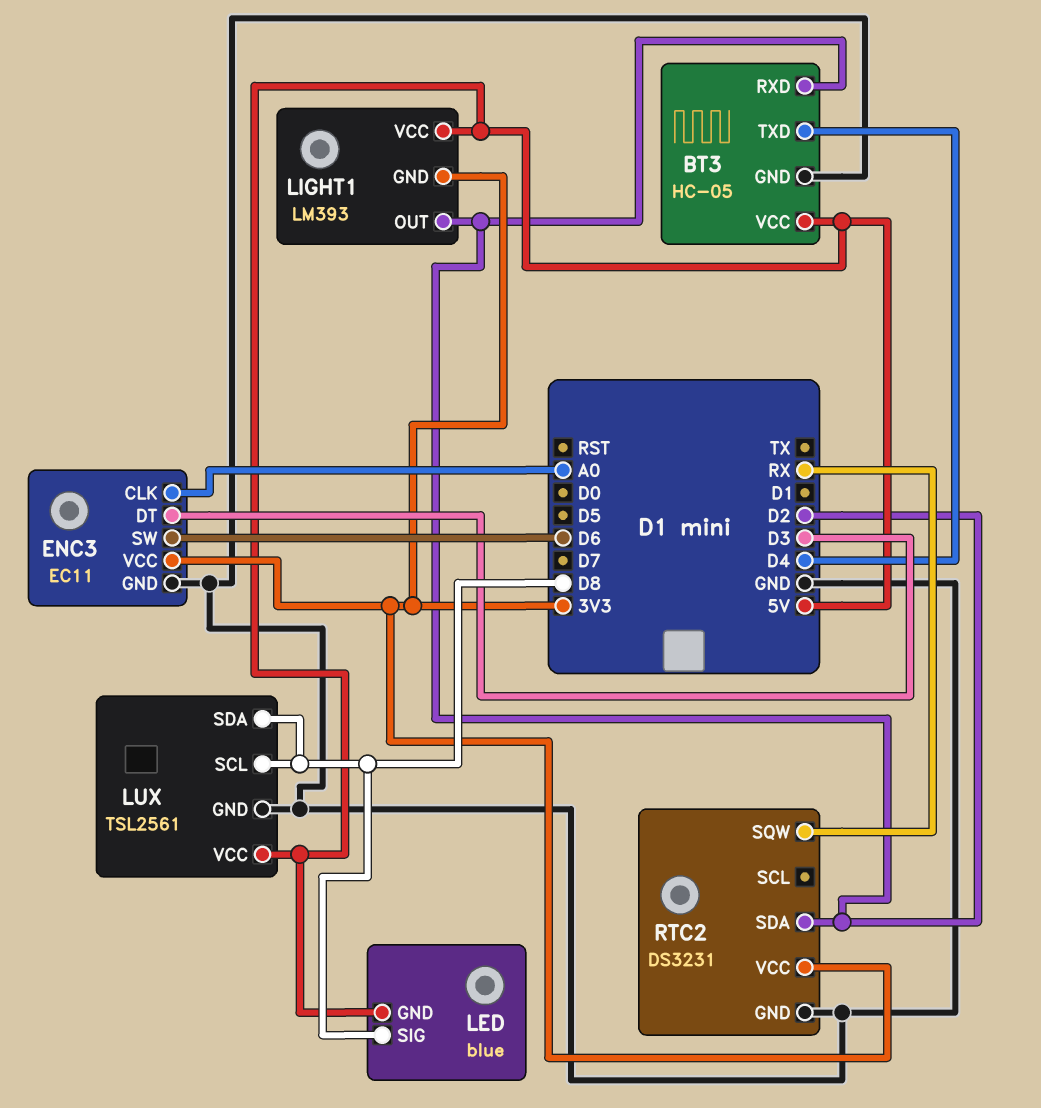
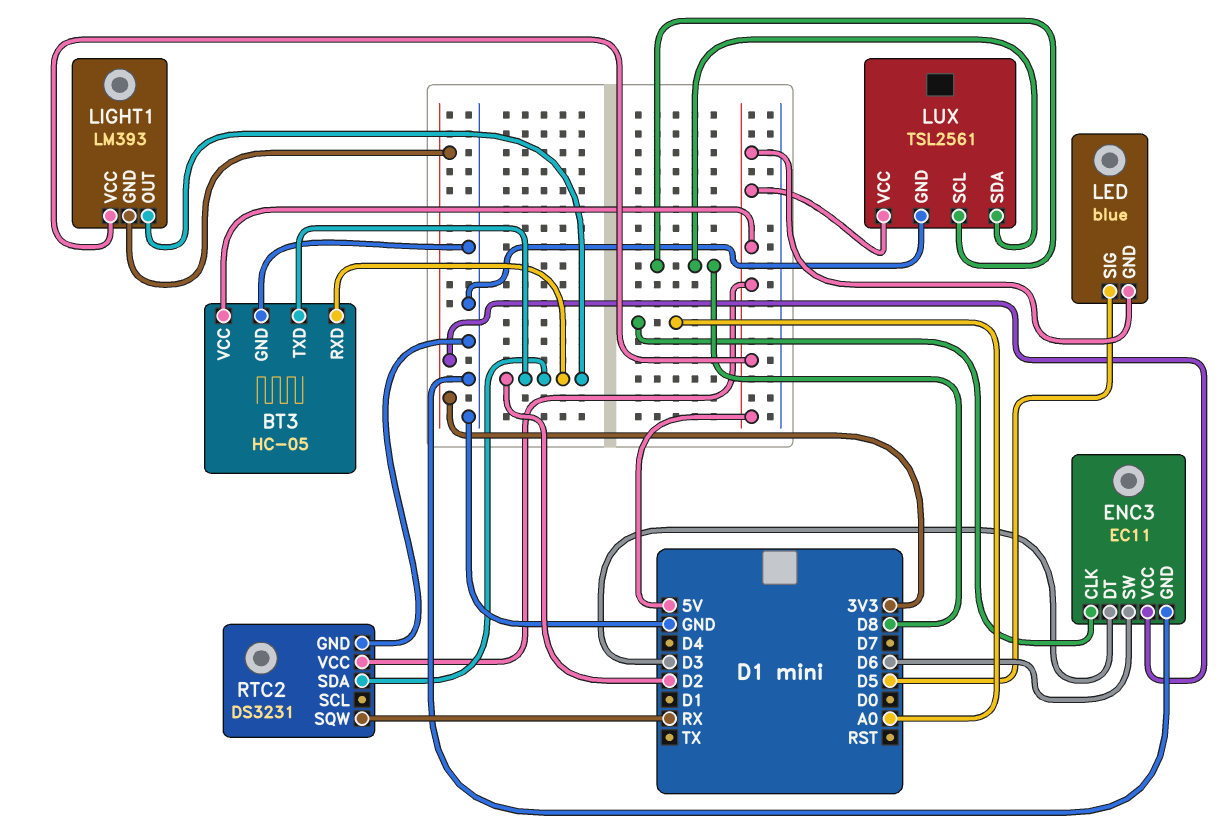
BT3 pin TXD: D4 -> D2
LED pin SIG: D8 -> D5
RTC2 pin VCC: 3V3 -> 5V

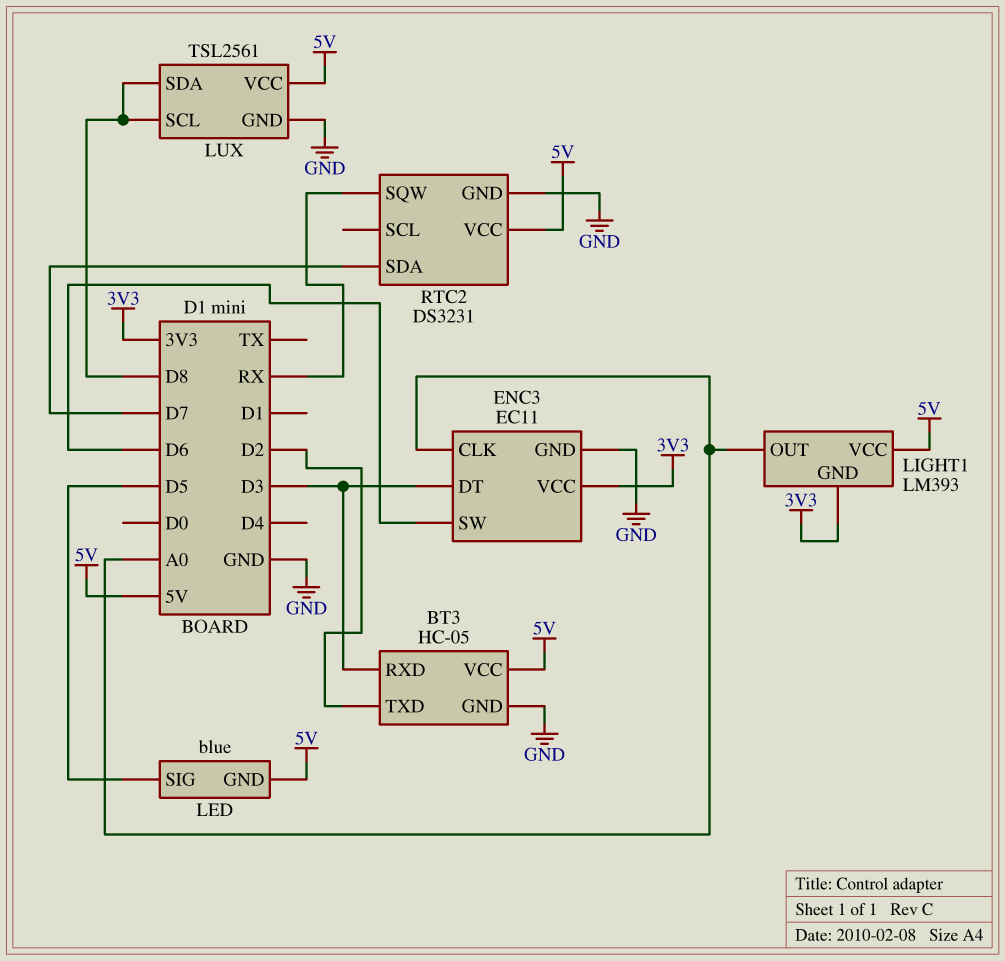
BT3 pin RXD: D2 -> D3
LIGHT1 pin OUT: D2 -> A0
RTC2 pin SDA: D2 -> D7

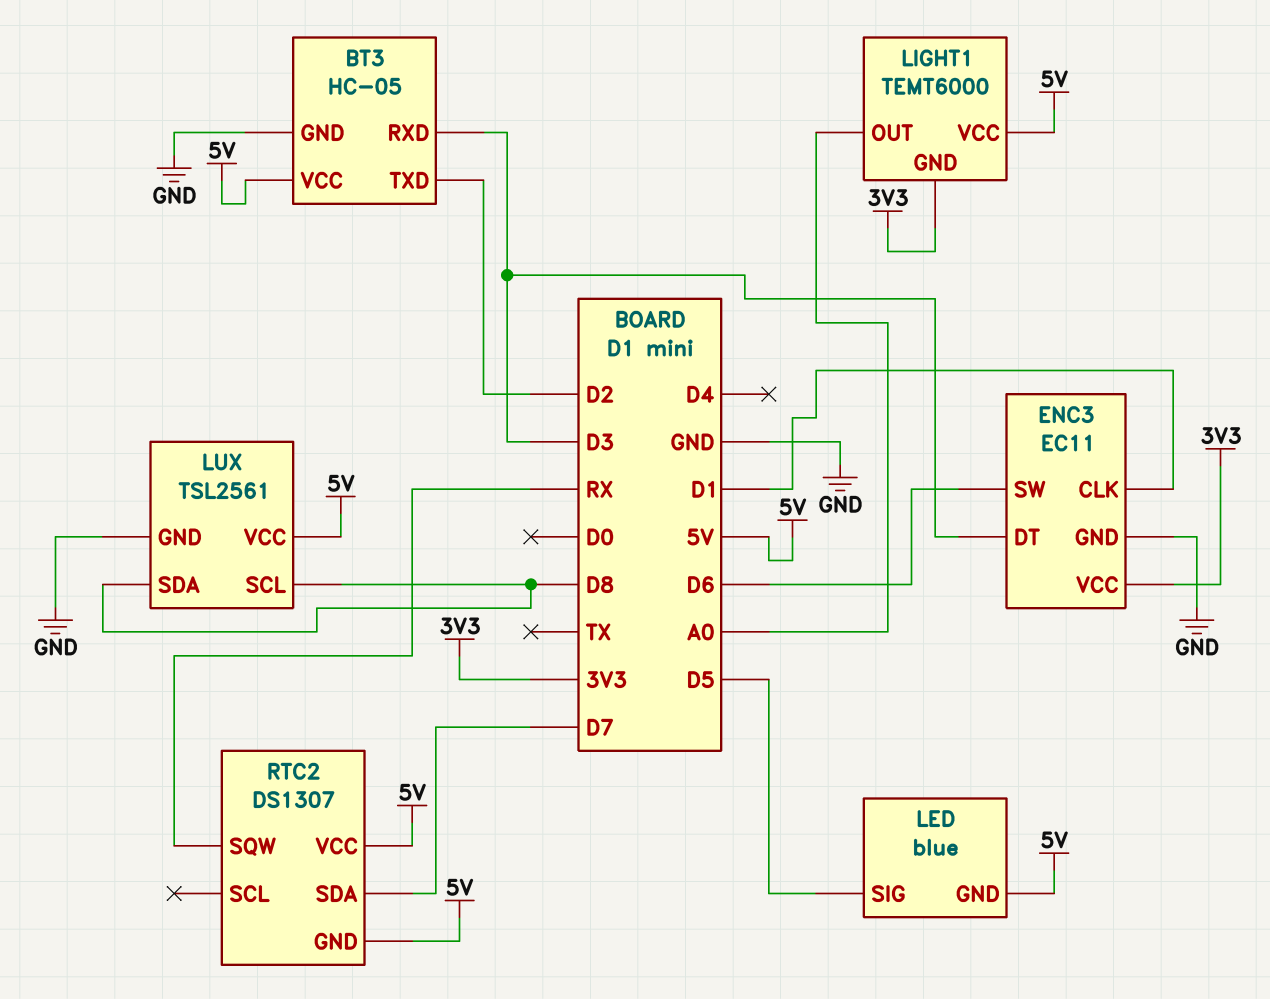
ENC3 pin CLK: A0 -> D1
LIGHT1: LM393 -> TEMT6000
RTC2: DS3231 -> DS1307
RTC2 pin GND: GND -> 5V

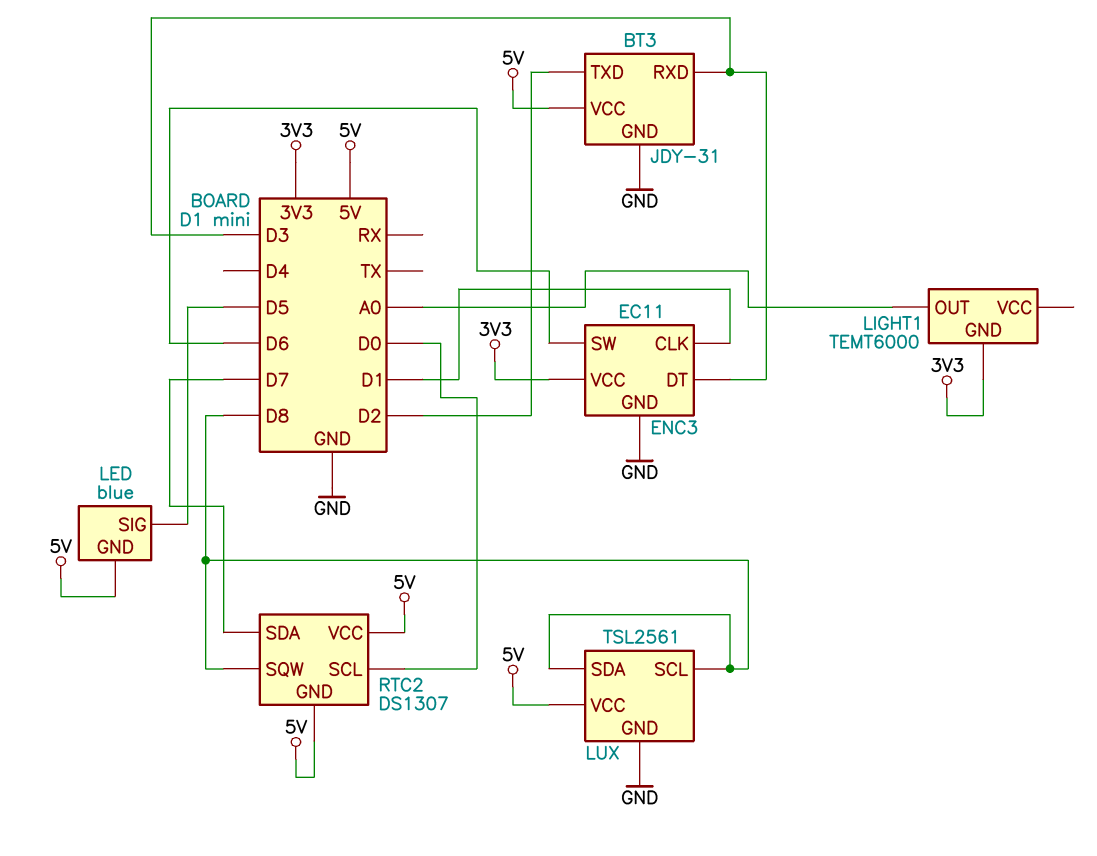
BT3: HC-05 -> JDY-31
LIGHT1 pin VCC: 5V -> none
RTC2 pin SCL: none -> D0
RTC2 pin SQW: RX -> D8

